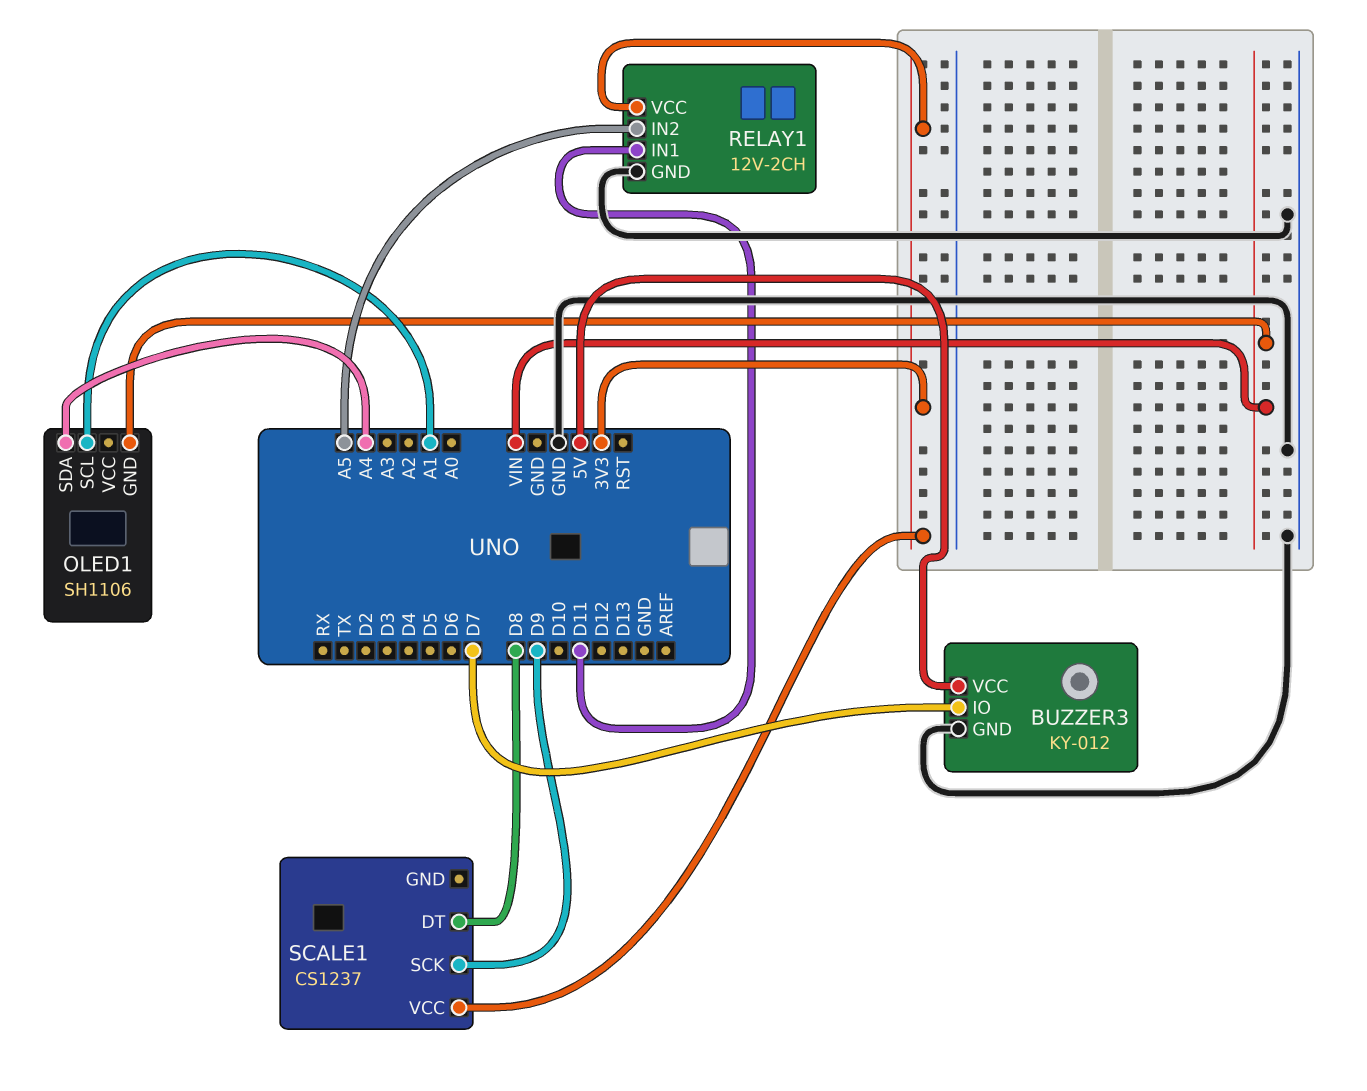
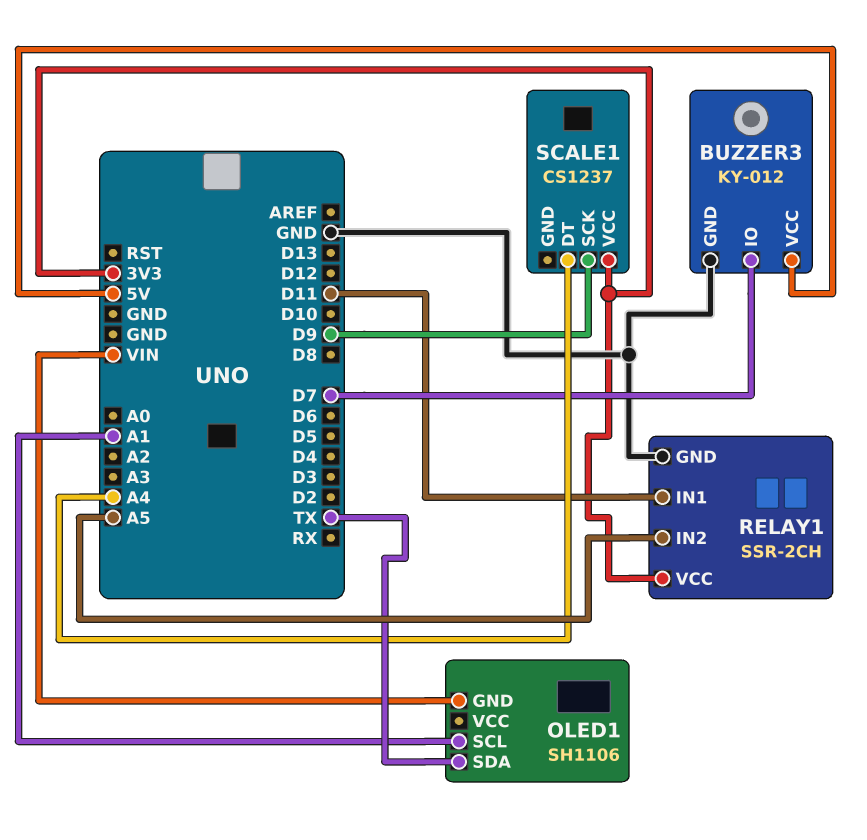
OLED1 pin SDA: A4 -> TX
RELAY1: 12V-2CH -> SSR-2CH
SCALE1 pin DT: D8 -> A4

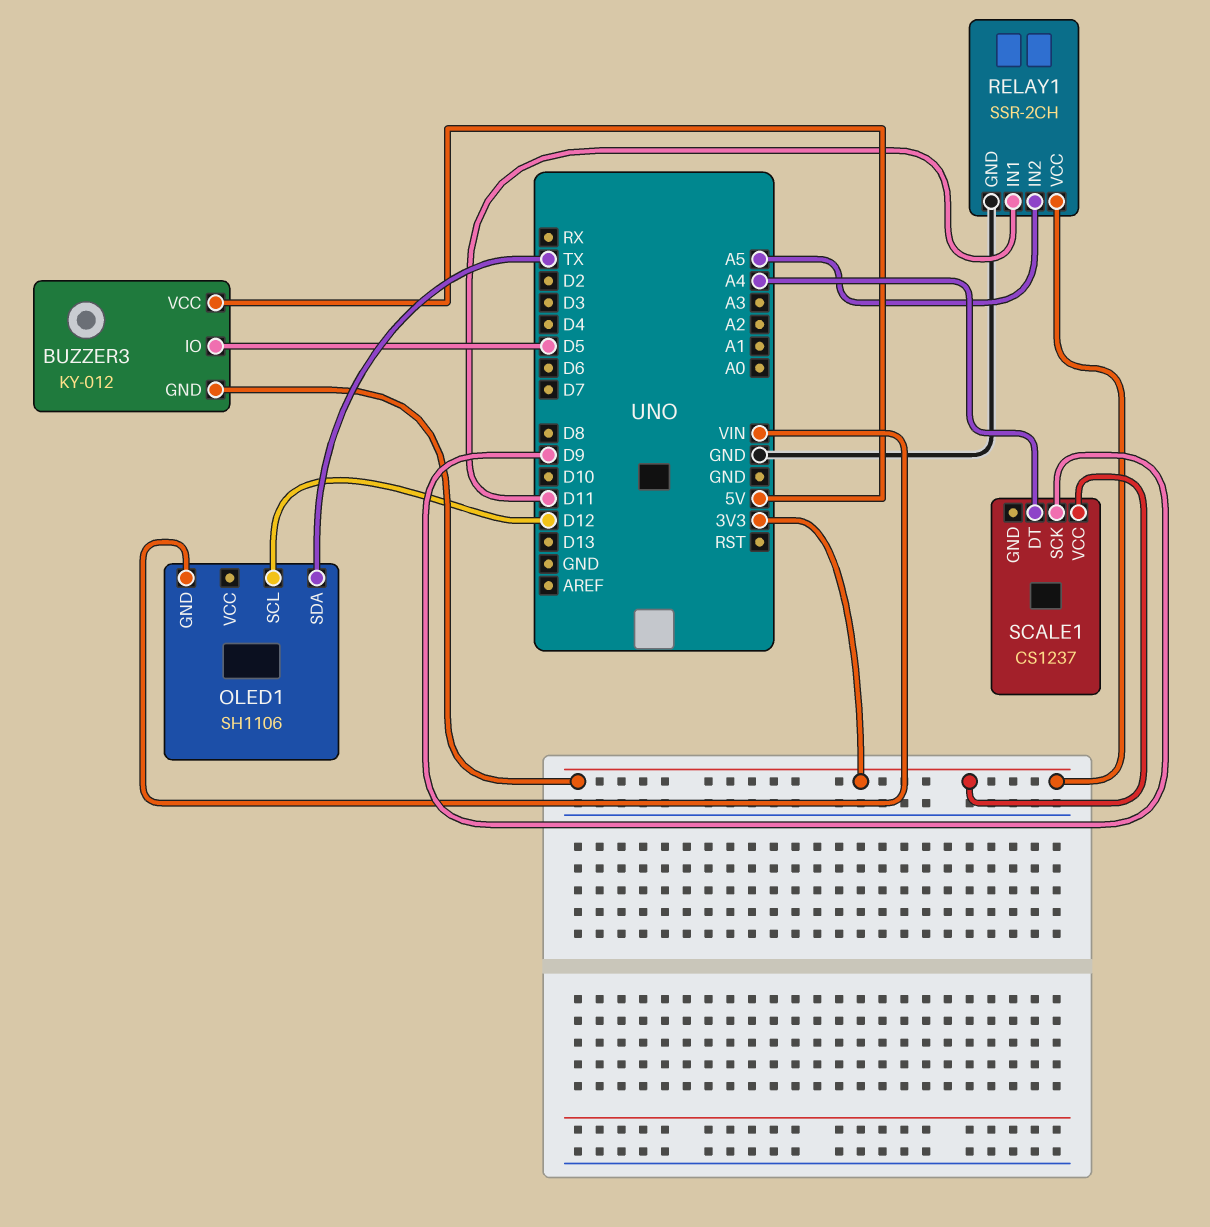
BUZZER3 pin GND: GND -> 3V3
BUZZER3 pin IO: D7 -> D5
OLED1 pin SCL: A1 -> D12

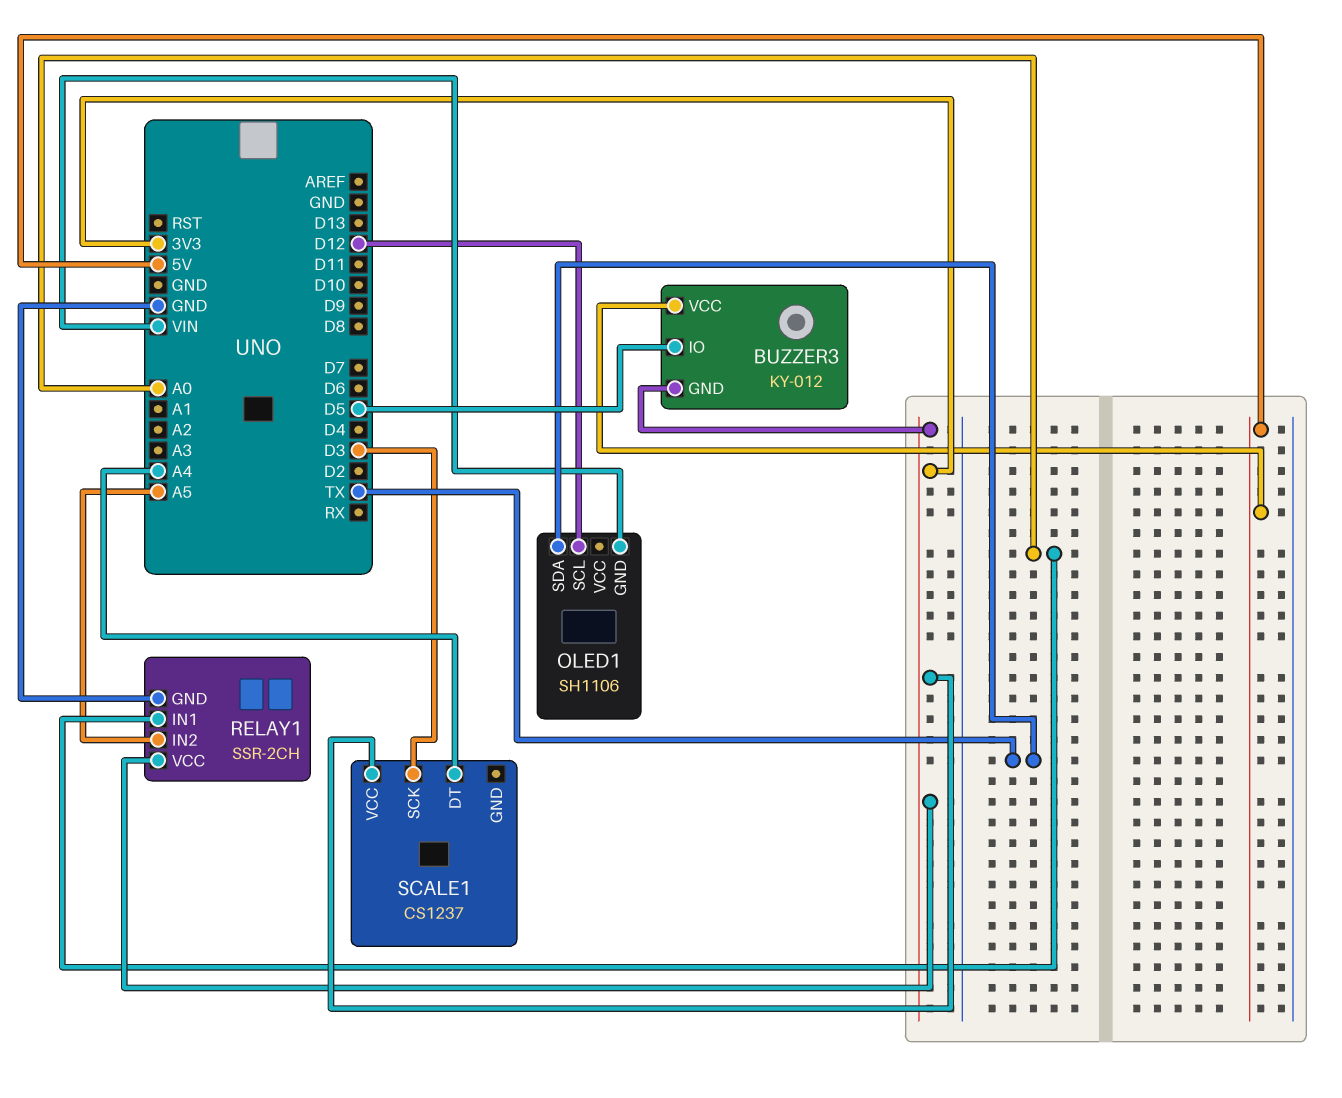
RELAY1 pin IN1: D11 -> A0
SCALE1 pin SCK: D9 -> D3

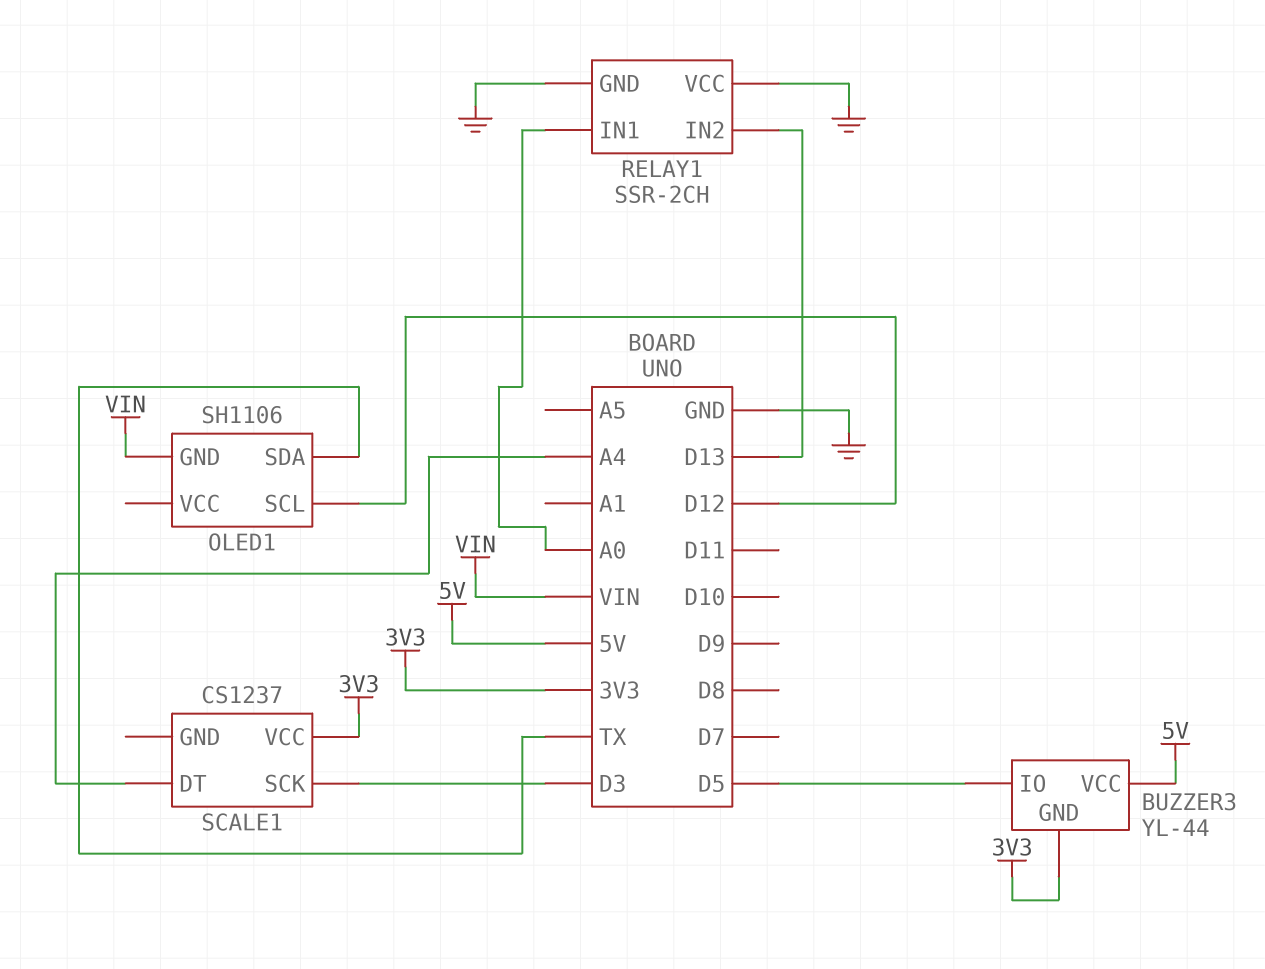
BUZZER3: KY-012 -> YL-44
RELAY1 pin IN2: A5 -> D13
RELAY1 pin VCC: 3V3 -> GND

